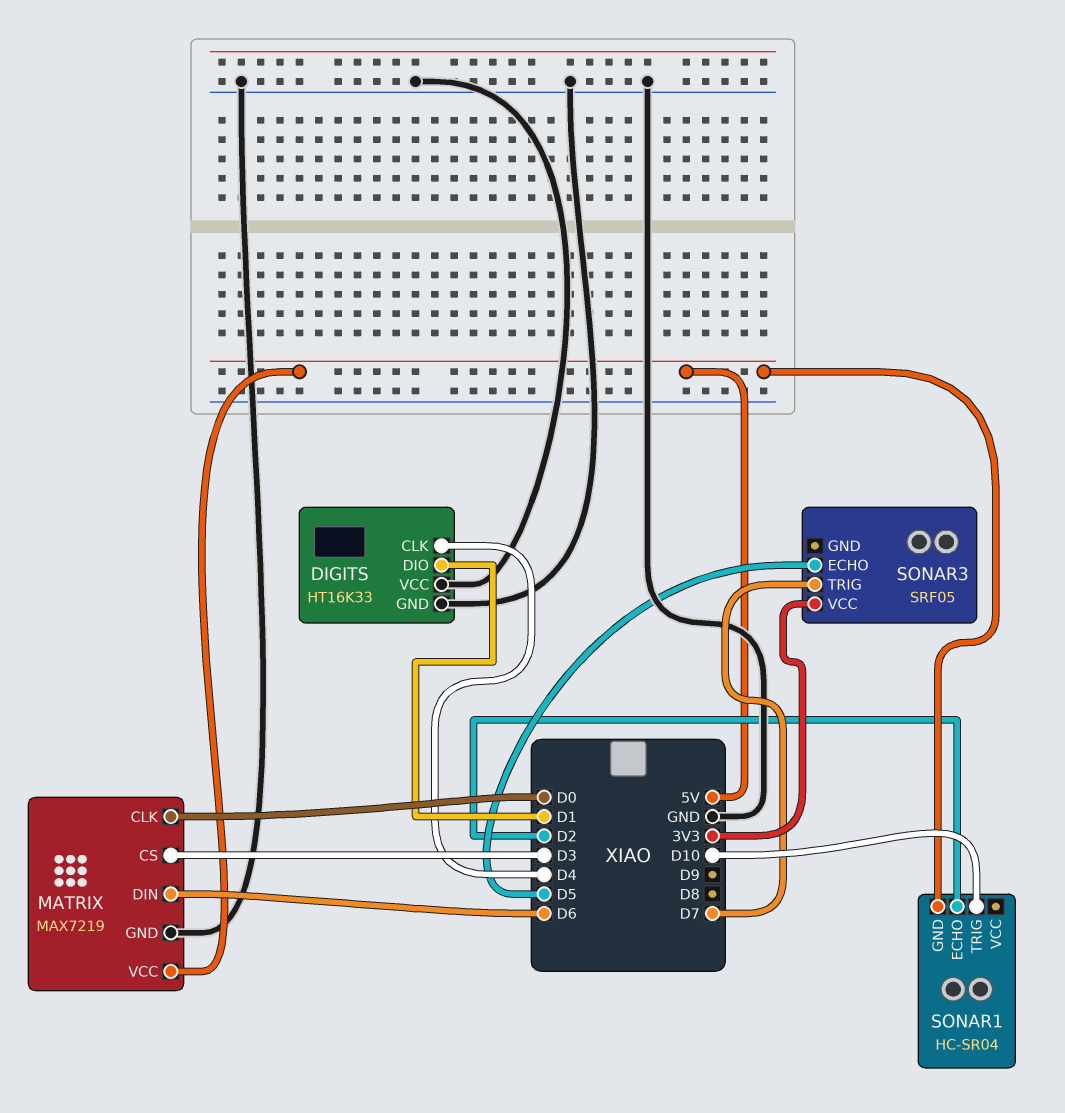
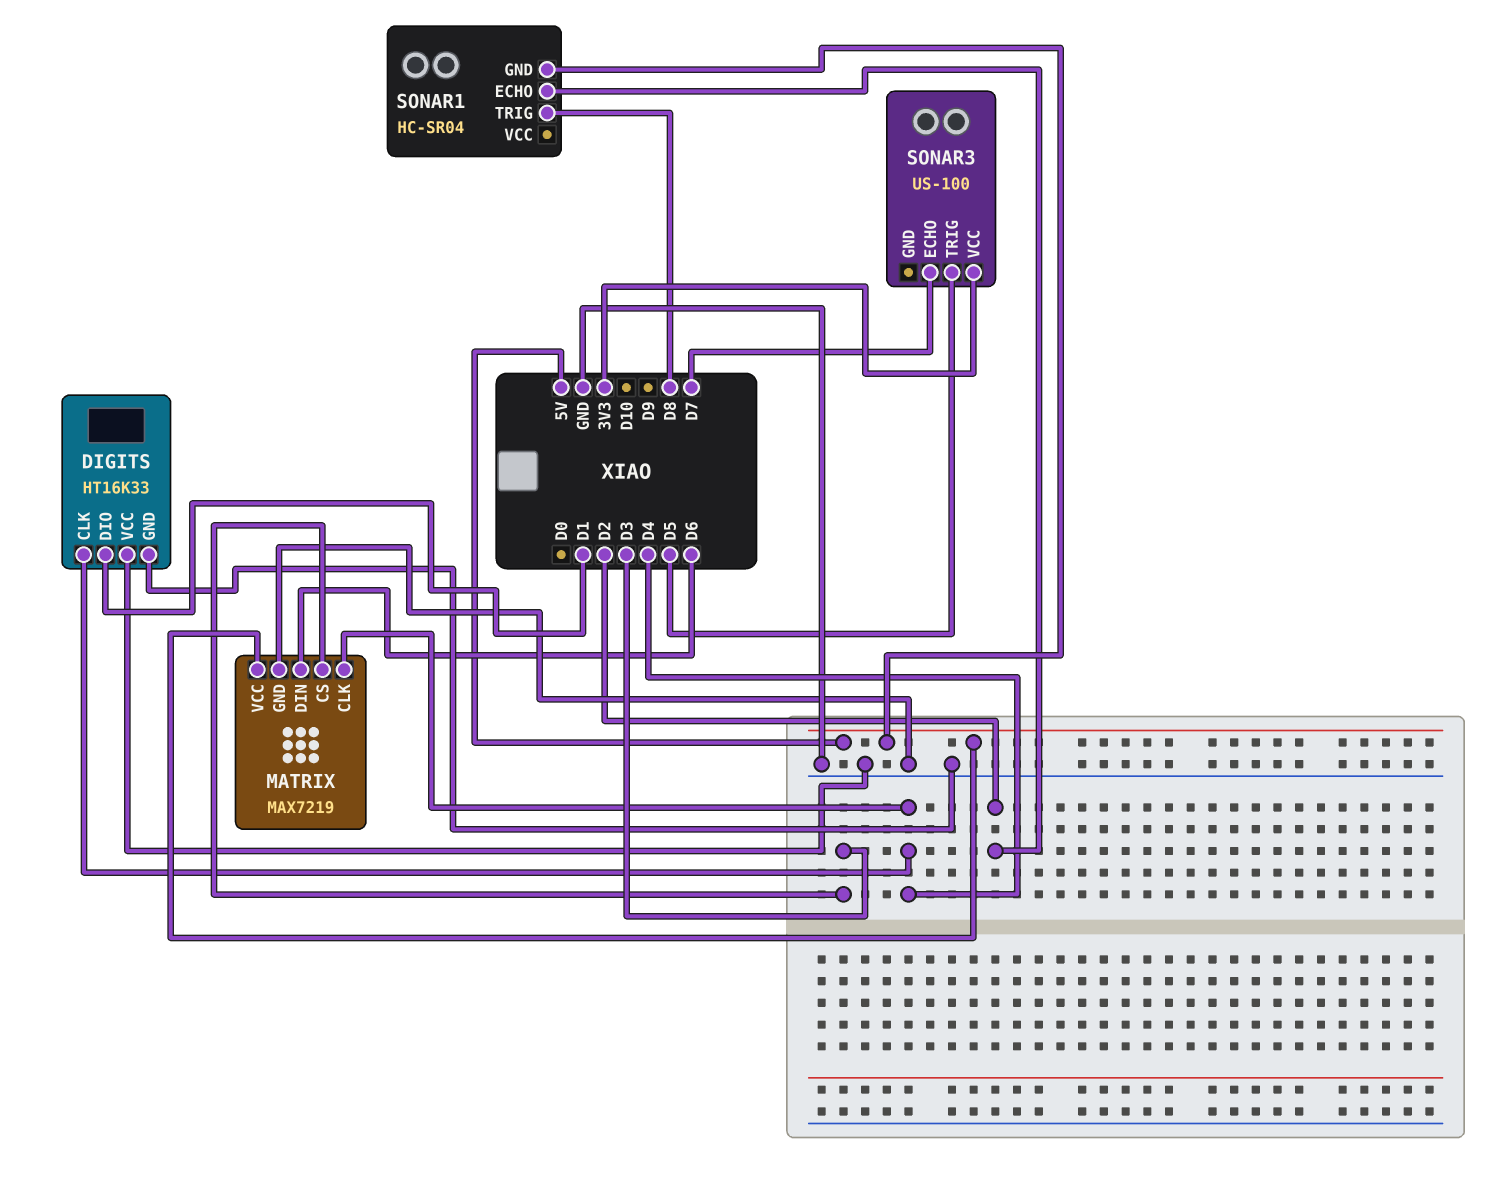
MATRIX pin CLK: D0 -> D4
SONAR1 pin TRIG: D10 -> D8
SONAR3: SRF05 -> US-100
SONAR3 pin ECHO: D5 -> D7
SONAR3 pin TRIG: D7 -> D5

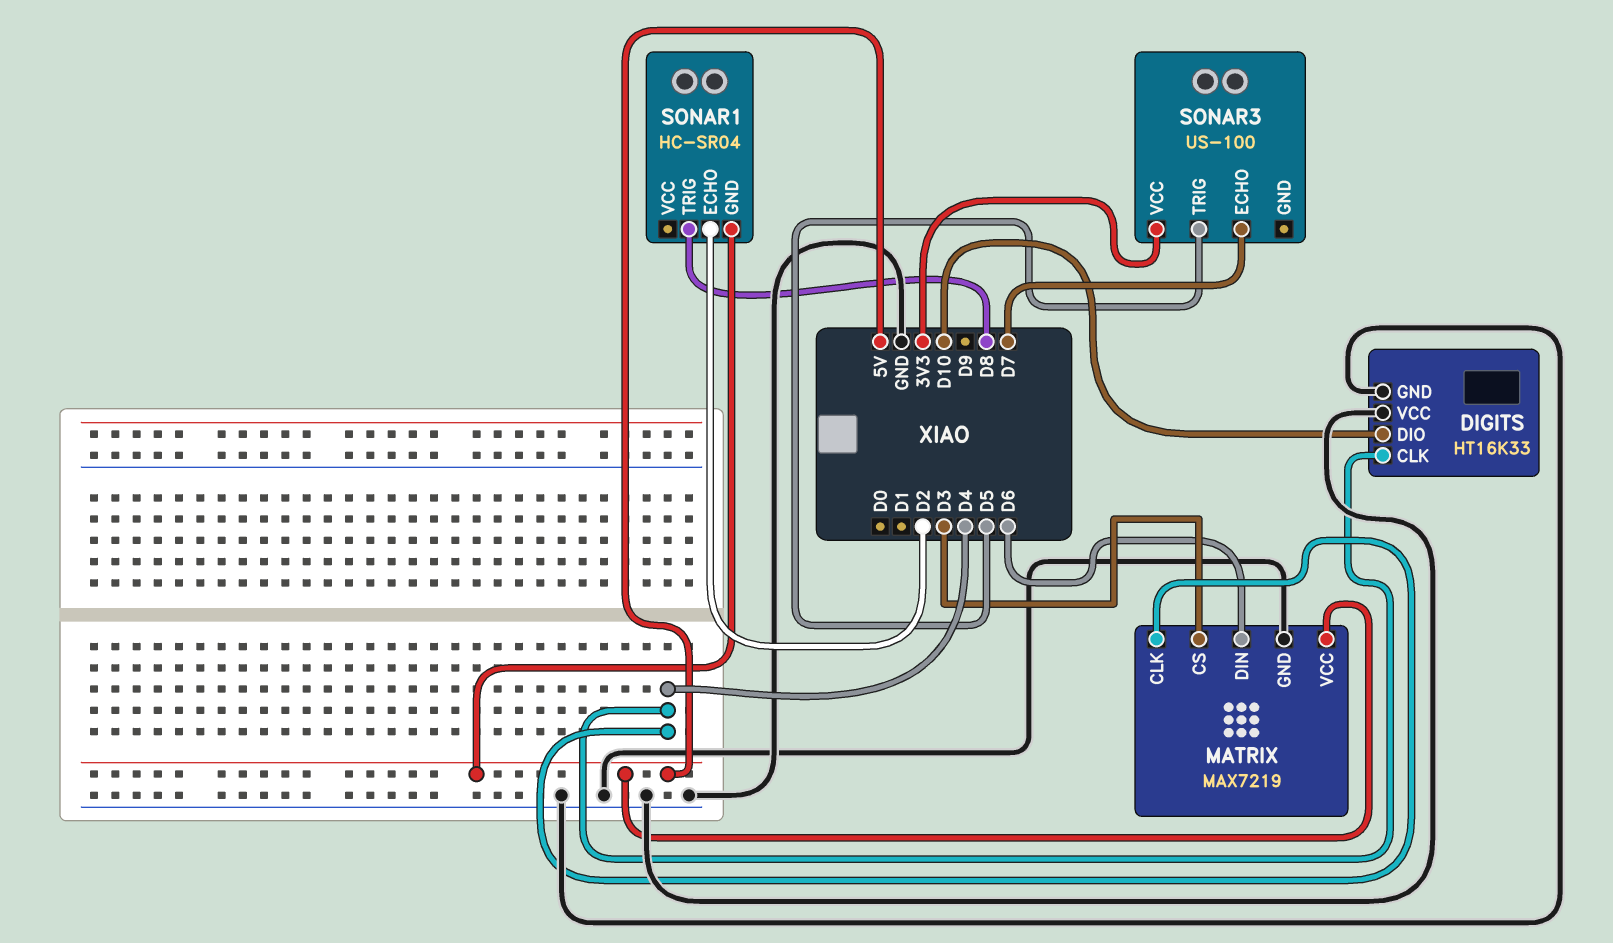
DIGITS pin DIO: D1 -> D10

